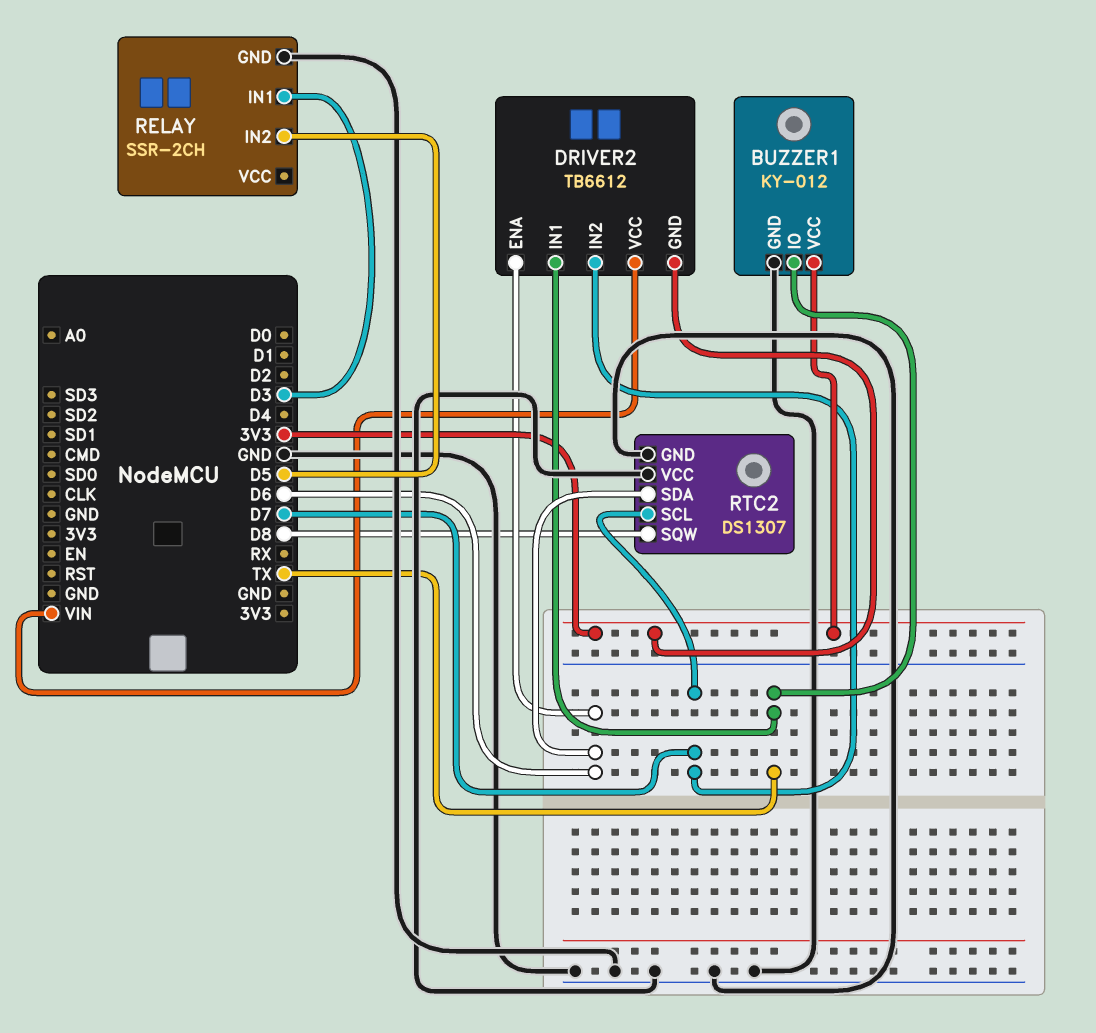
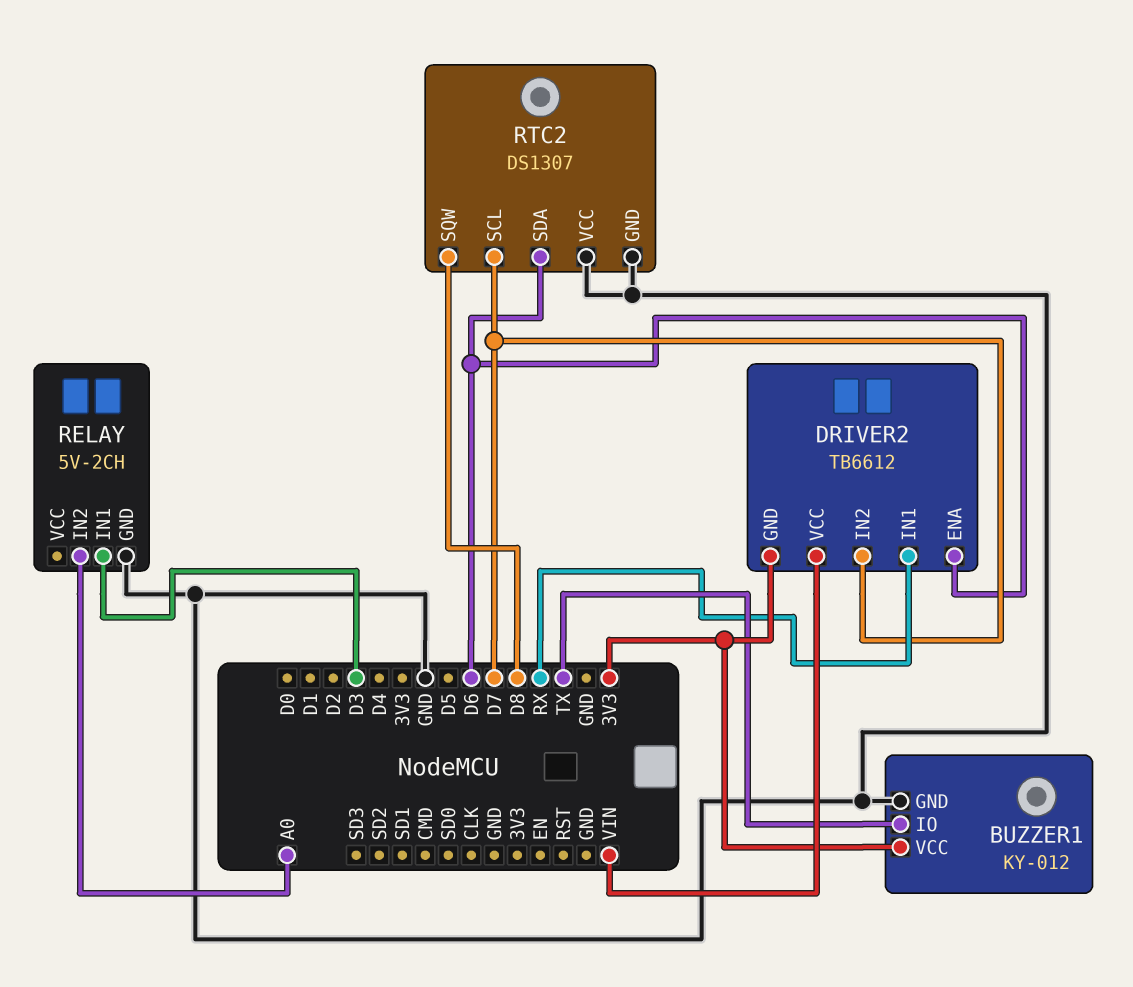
DRIVER2 pin IN1: TX -> RX
RELAY: SSR-2CH -> 5V-2CH
RELAY pin IN2: D5 -> A0

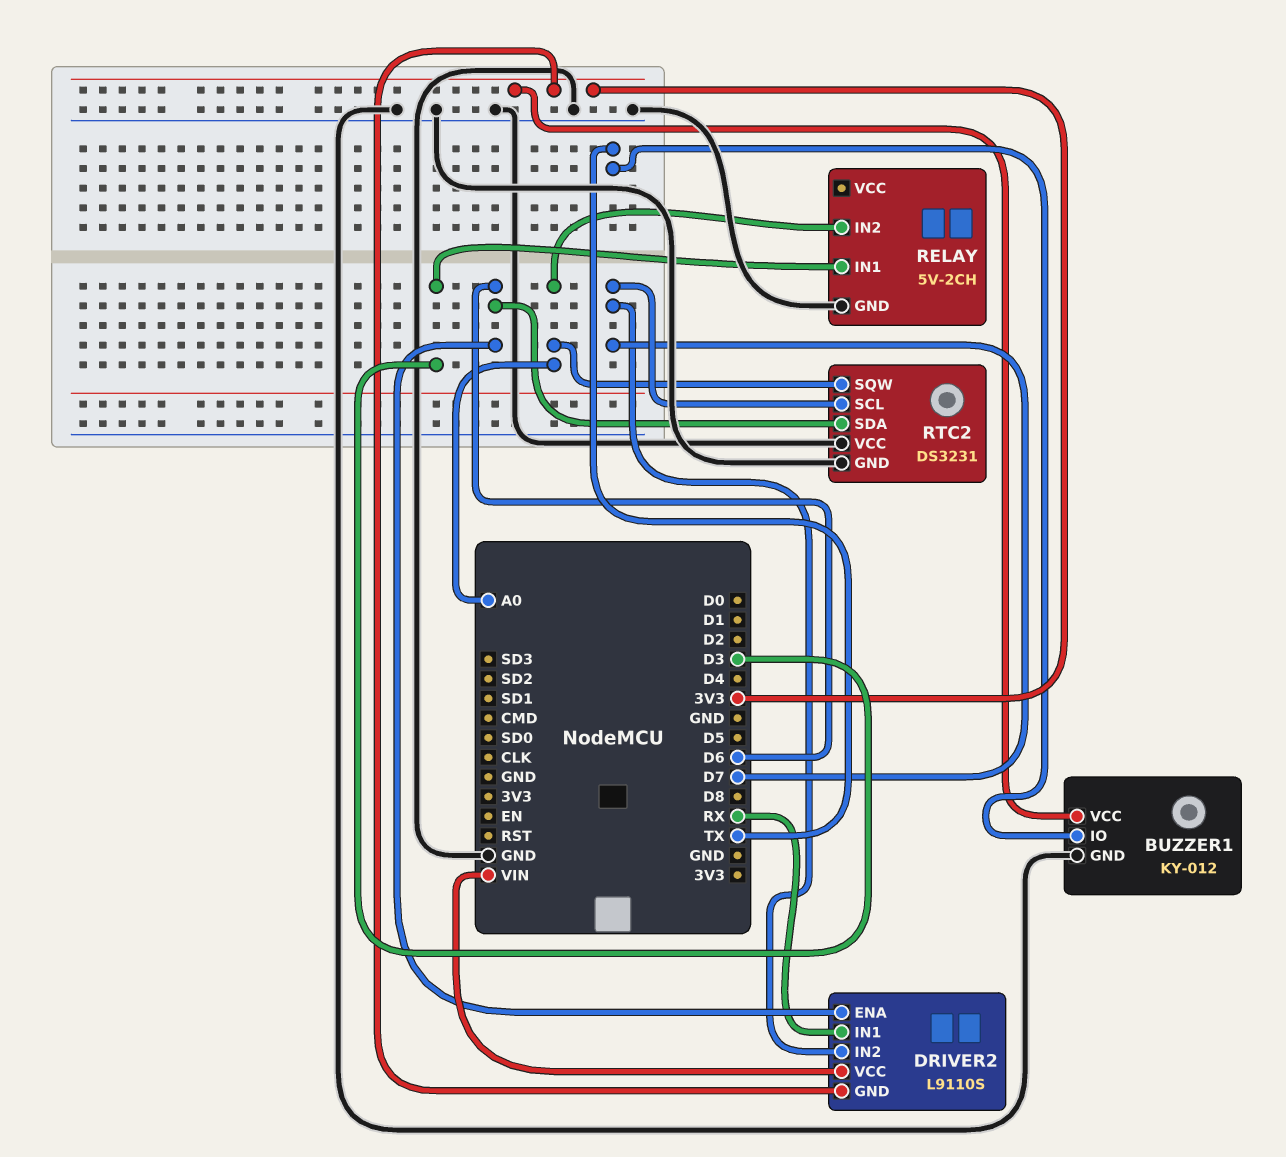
DRIVER2: TB6612 -> L9110S
RTC2: DS1307 -> DS3231
RTC2 pin SQW: D8 -> A0

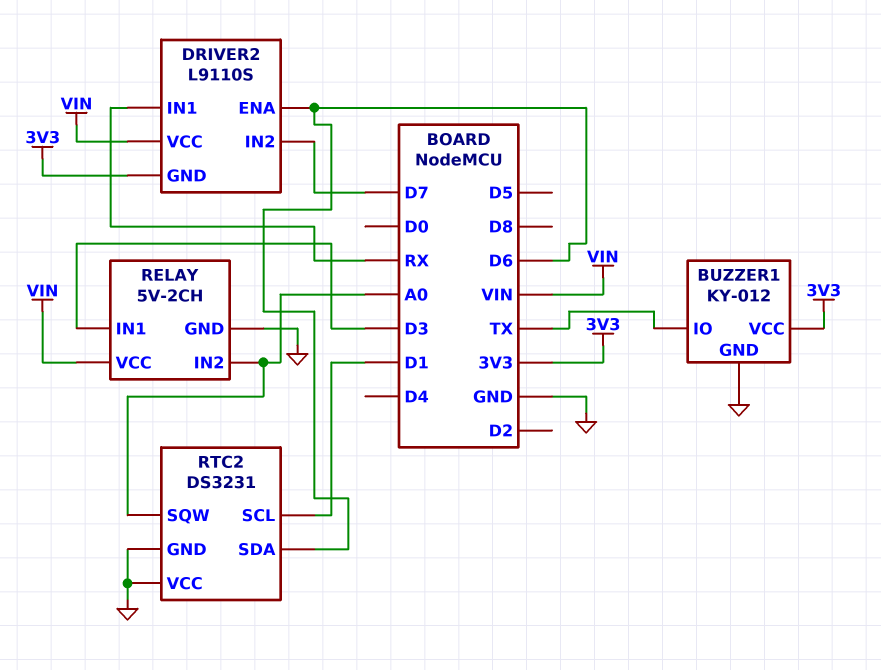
RELAY pin VCC: none -> VIN
RTC2 pin SCL: D7 -> D1

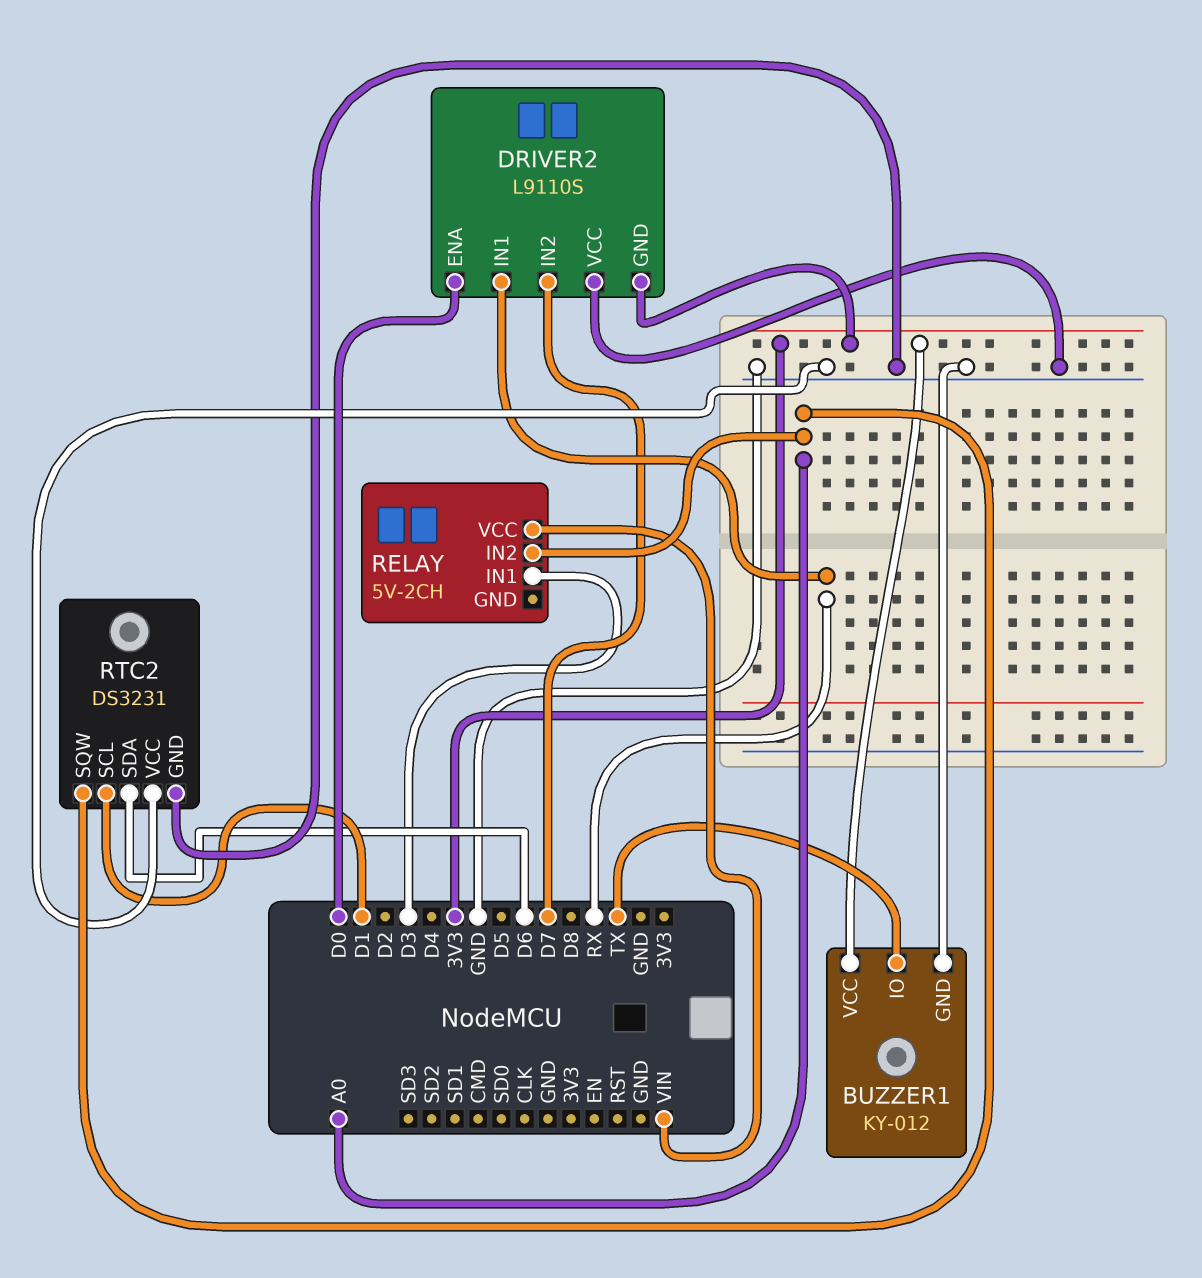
DRIVER2 pin ENA: D6 -> D0
DRIVER2 pin VCC: VIN -> GND
RELAY pin GND: GND -> none

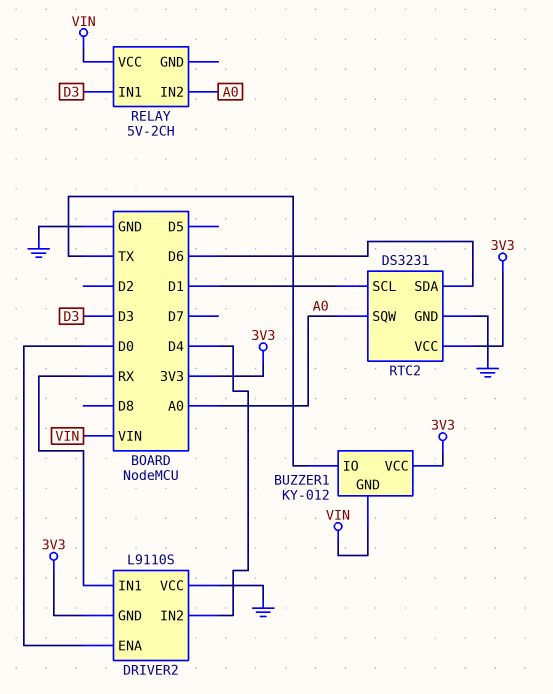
BUZZER1 pin GND: GND -> VIN
DRIVER2 pin IN2: D7 -> D4
RTC2 pin VCC: GND -> 3V3

